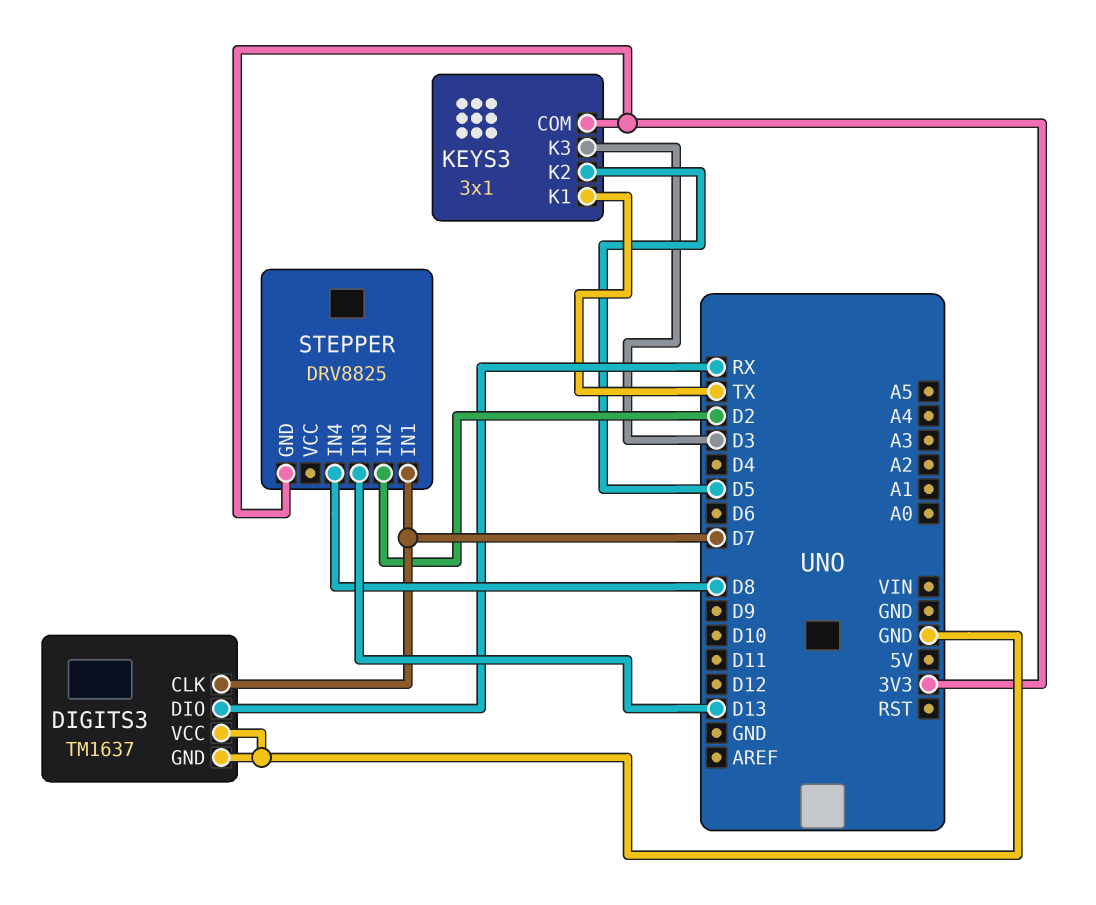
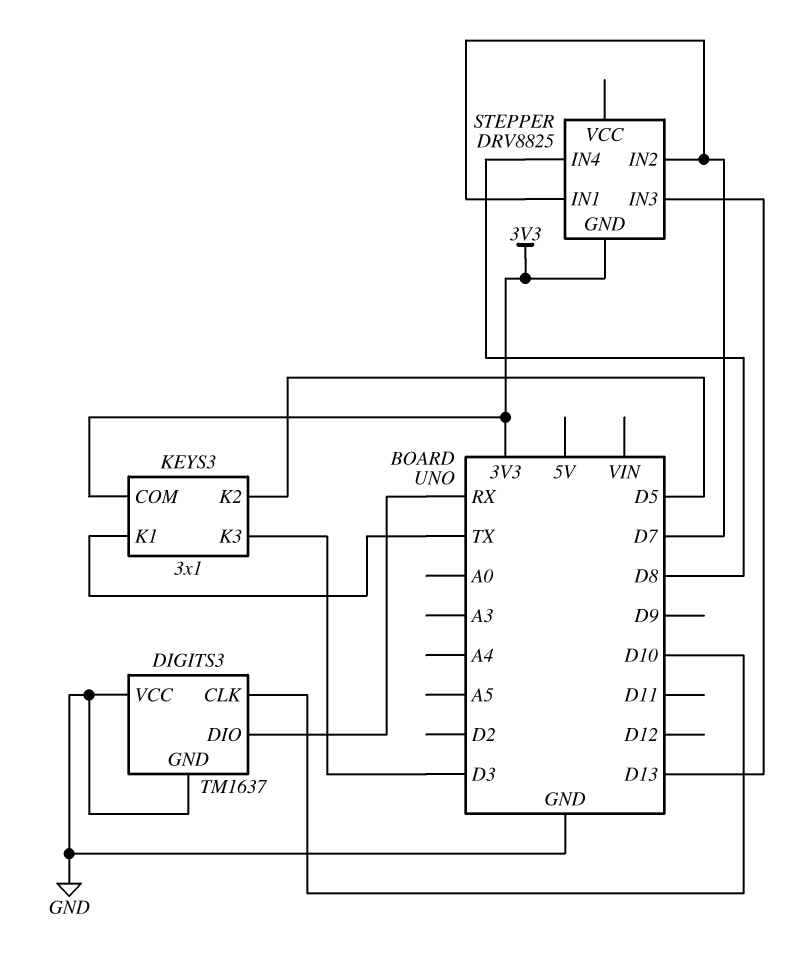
DIGITS3 pin CLK: D7 -> D10
STEPPER pin IN2: D2 -> D7

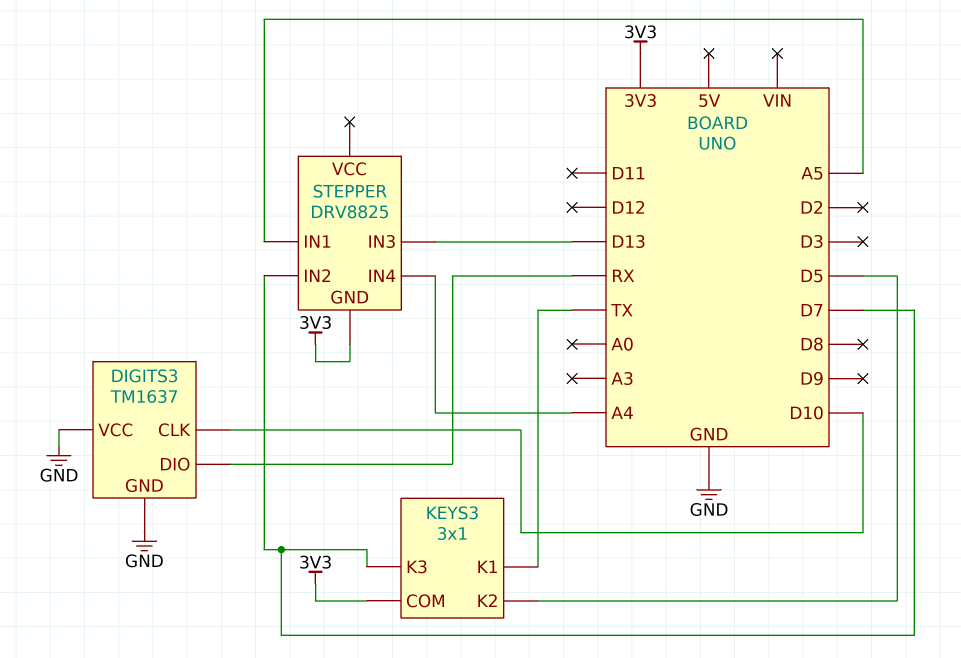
KEYS3 pin K3: D3 -> D7
STEPPER pin IN1: D7 -> A5
STEPPER pin IN4: D8 -> A4

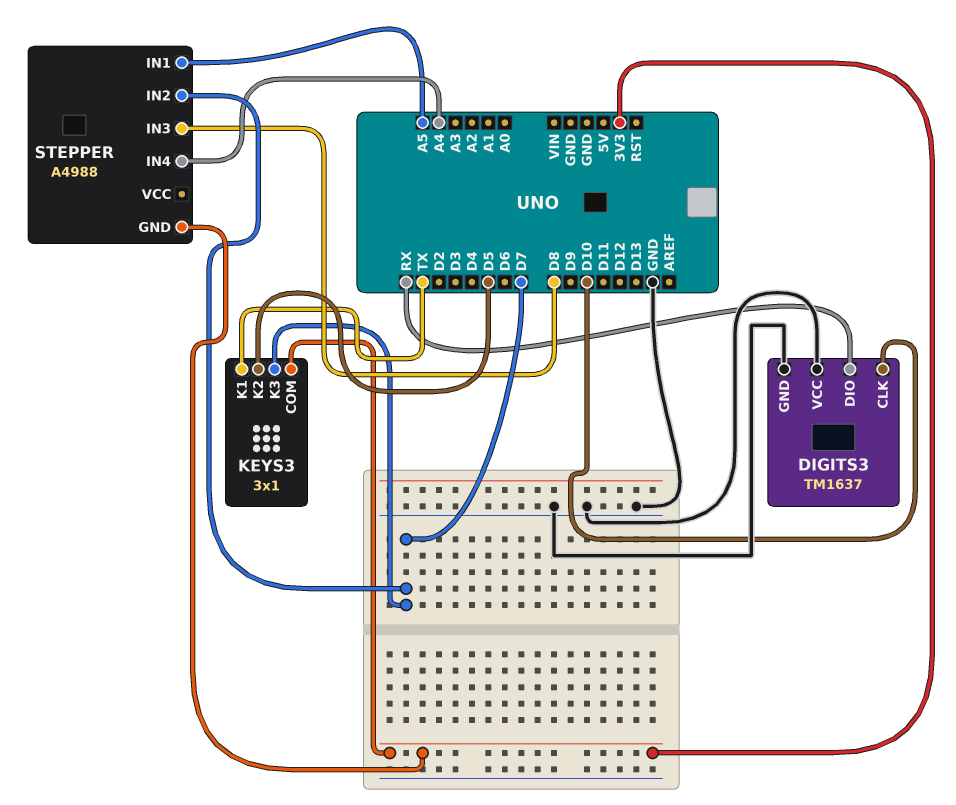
STEPPER: DRV8825 -> A4988
STEPPER pin IN3: D13 -> D8

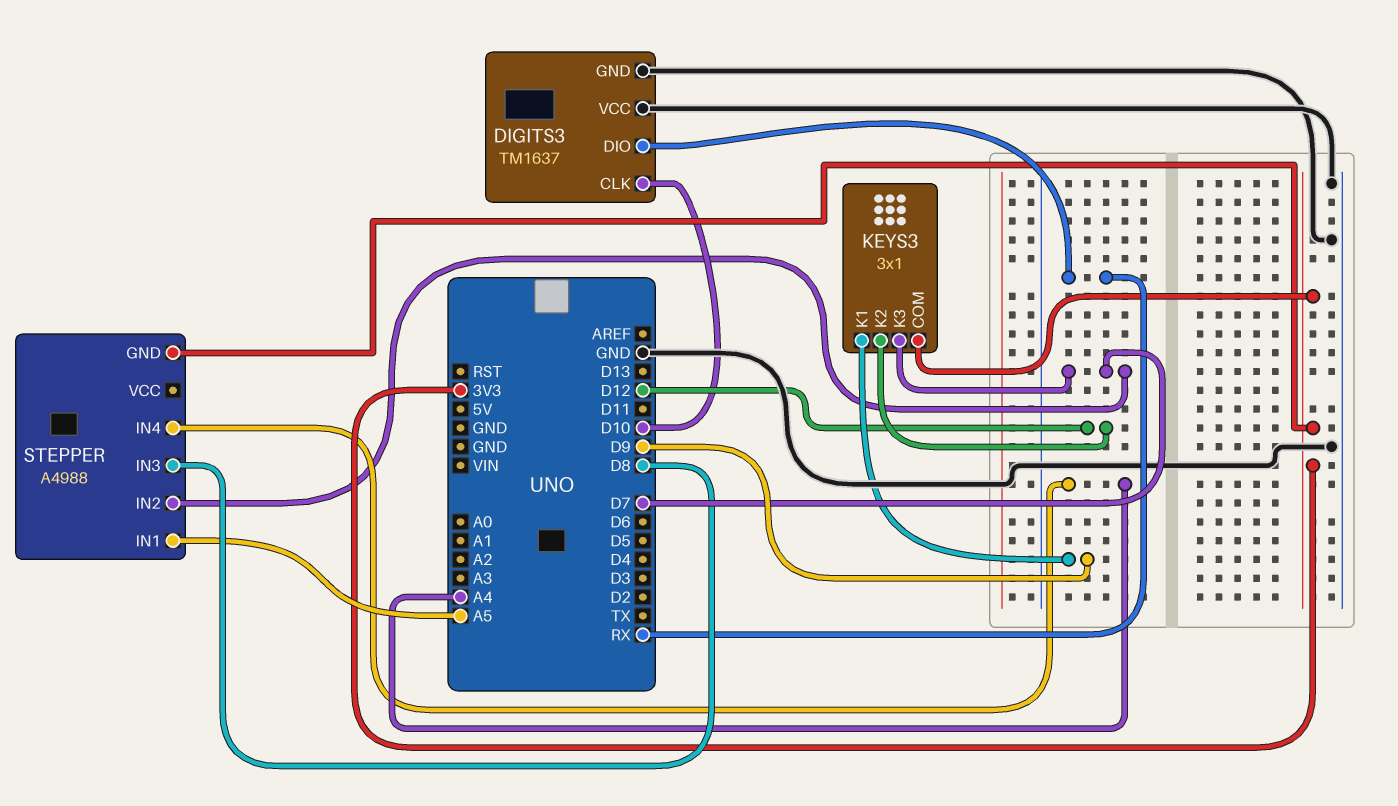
KEYS3 pin K1: TX -> D9
KEYS3 pin K2: D5 -> D12

